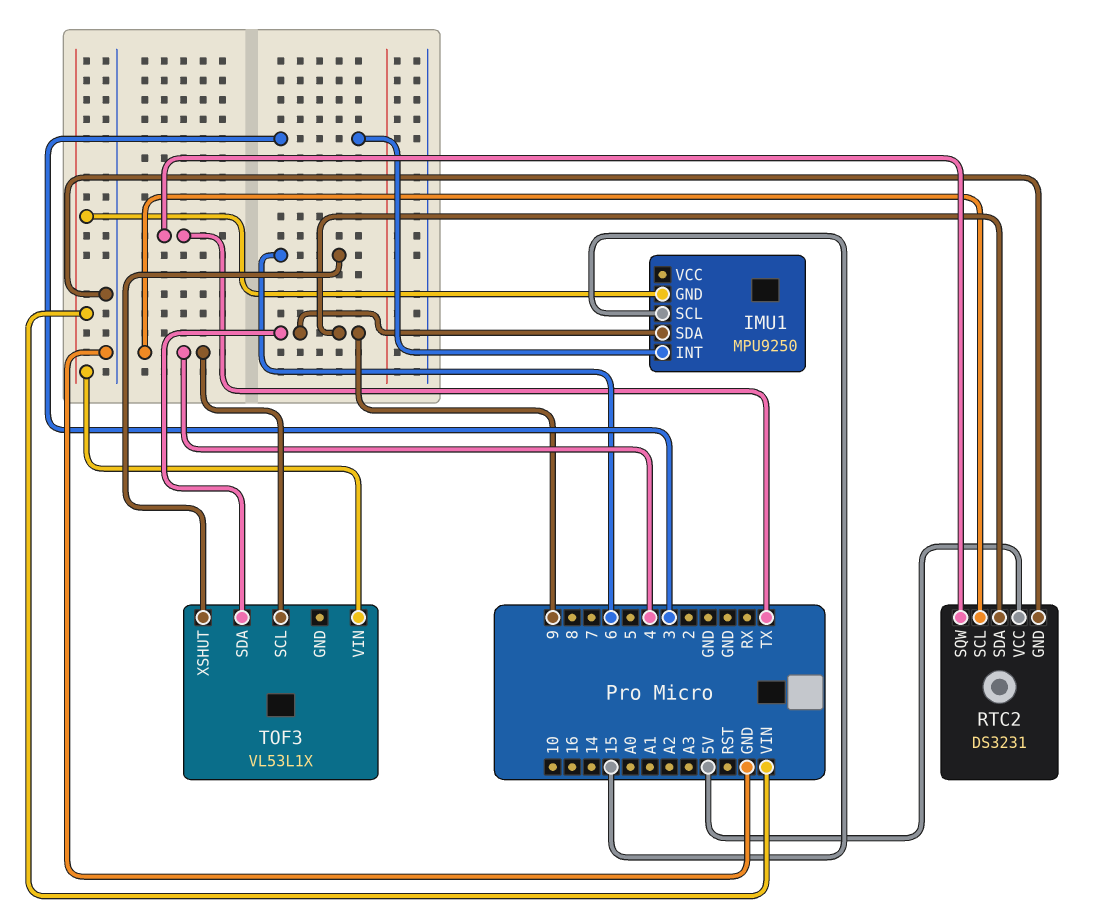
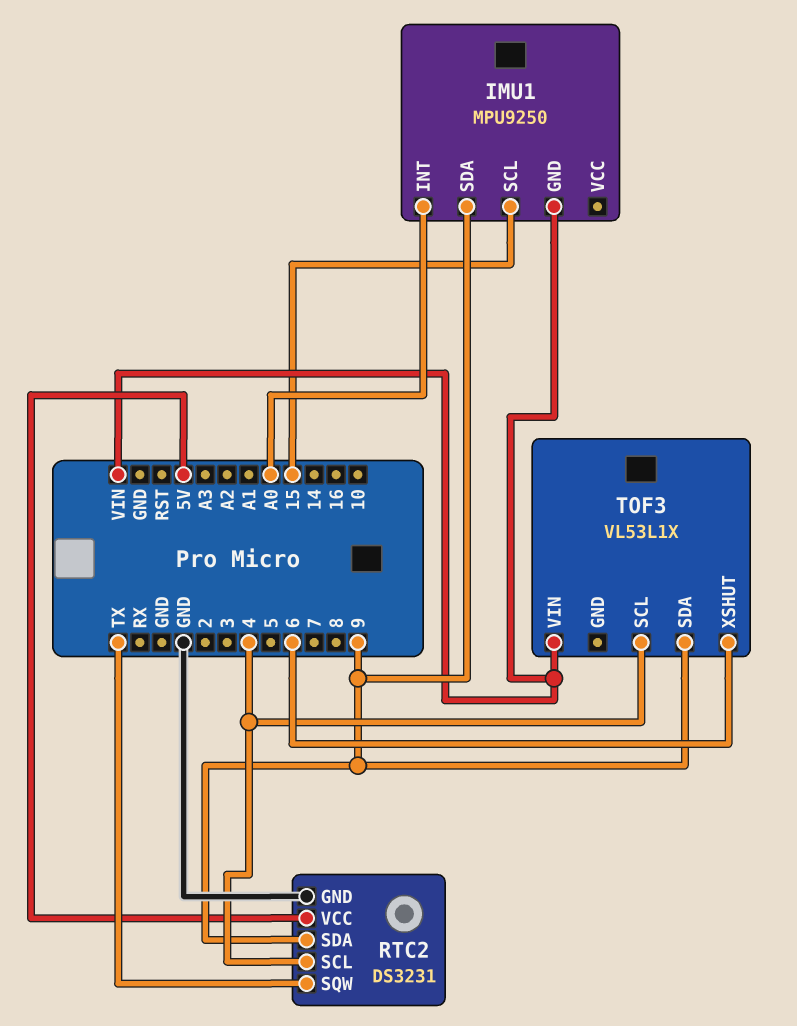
IMU1 pin INT: 3 -> A0

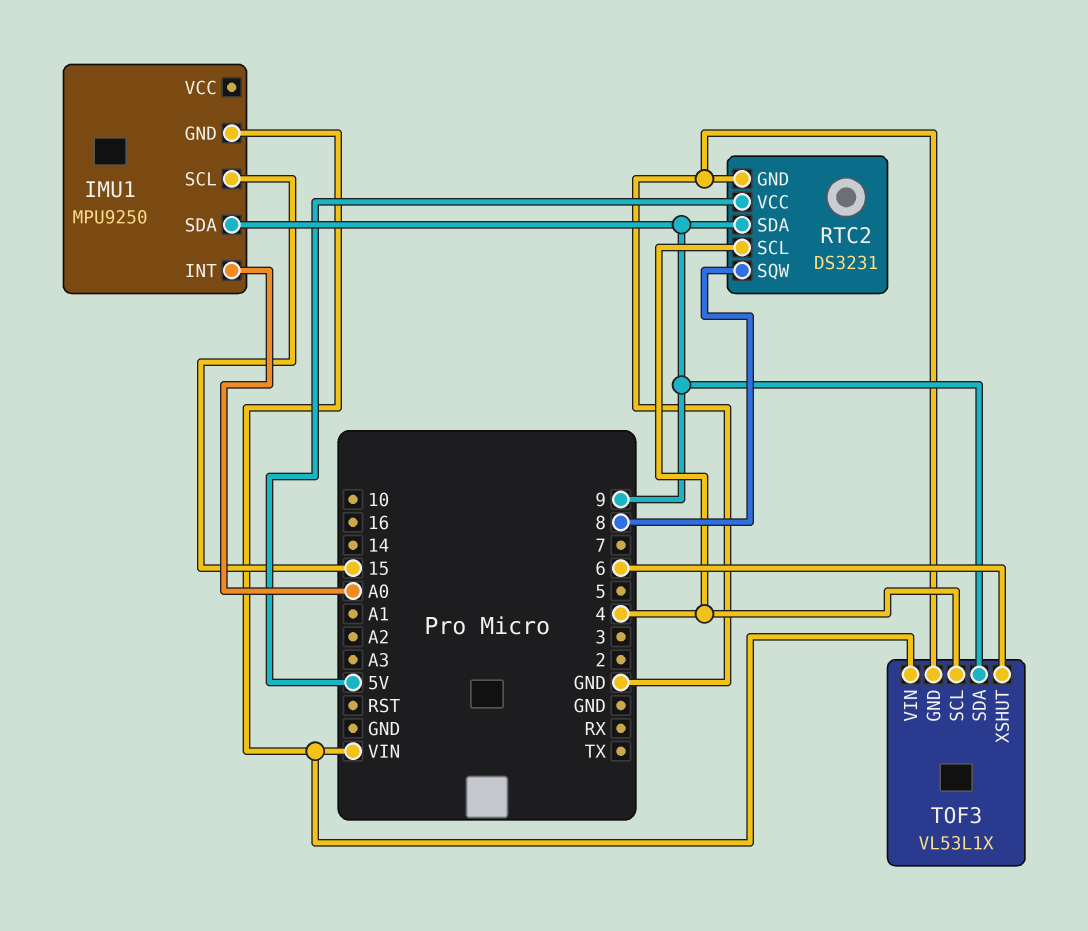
RTC2 pin SQW: TX -> 8
TOF3 pin GND: none -> GND

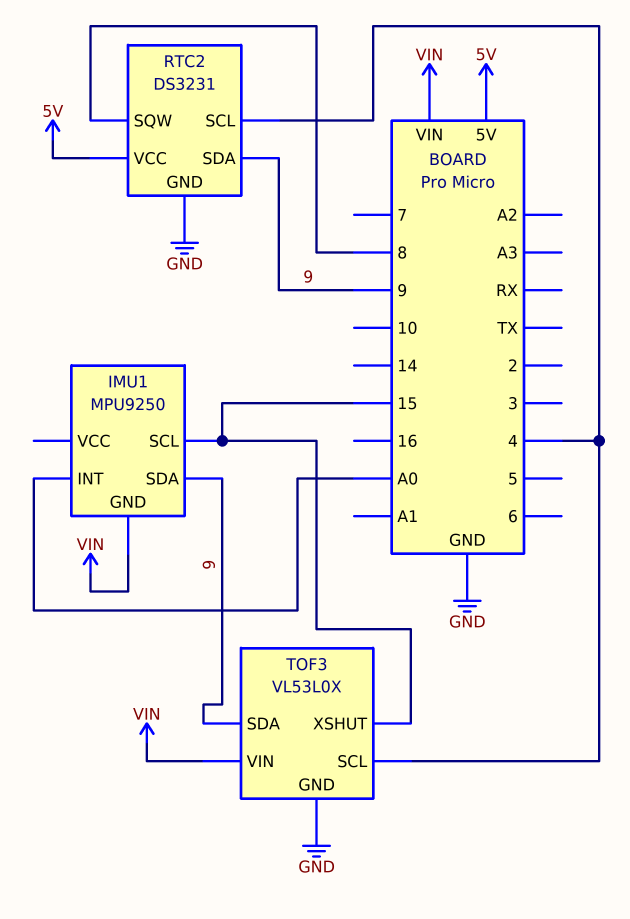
TOF3: VL53L1X -> VL53L0X
TOF3 pin XSHUT: 6 -> 15

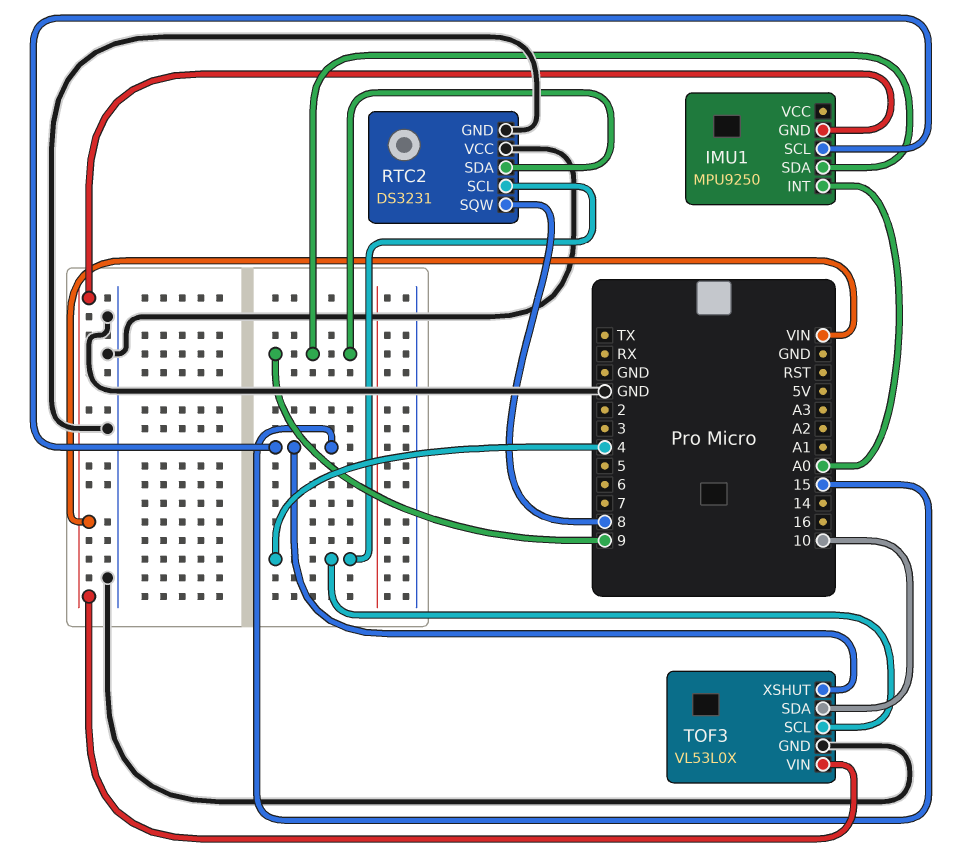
RTC2 pin VCC: 5V -> GND
TOF3 pin SDA: 9 -> 10

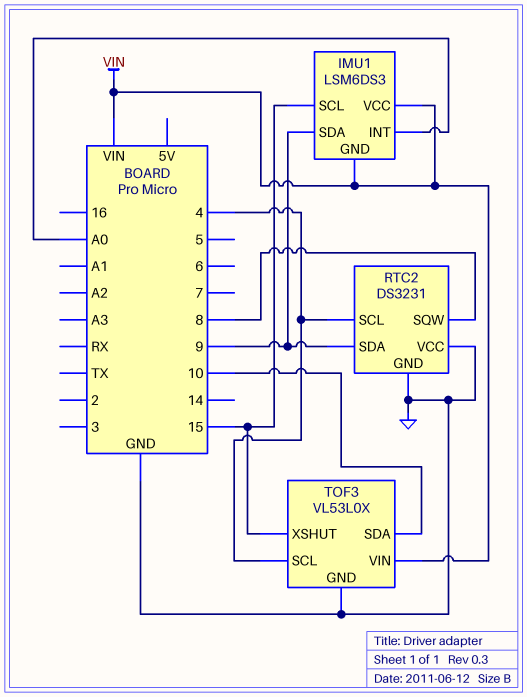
IMU1: MPU9250 -> LSM6DS3
IMU1 pin VCC: none -> VIN

